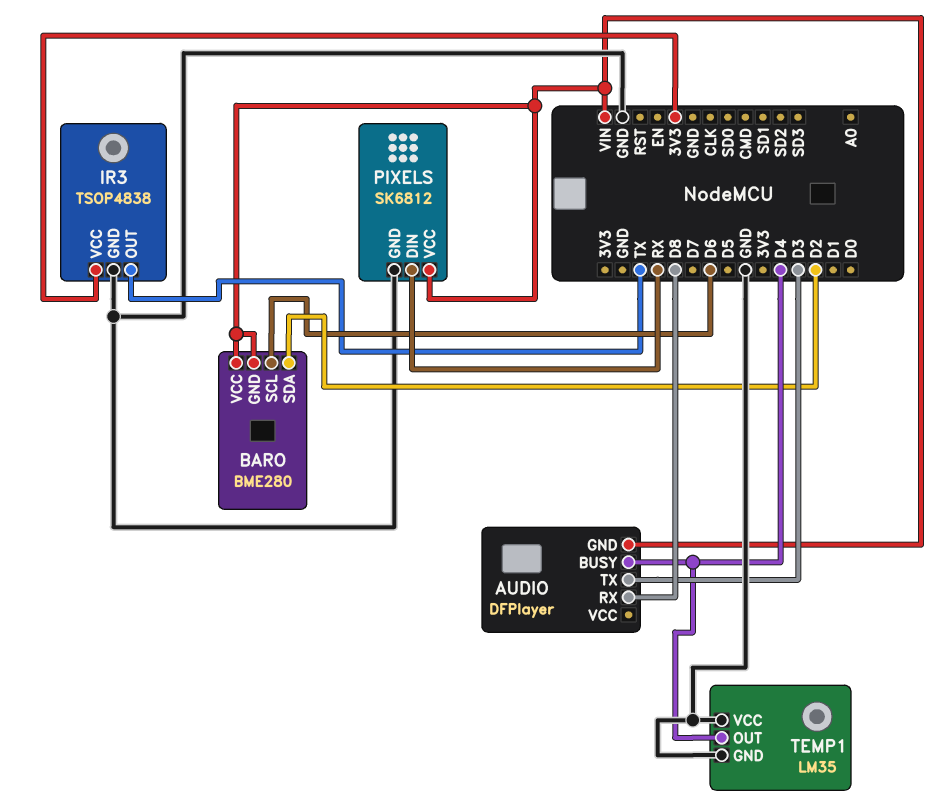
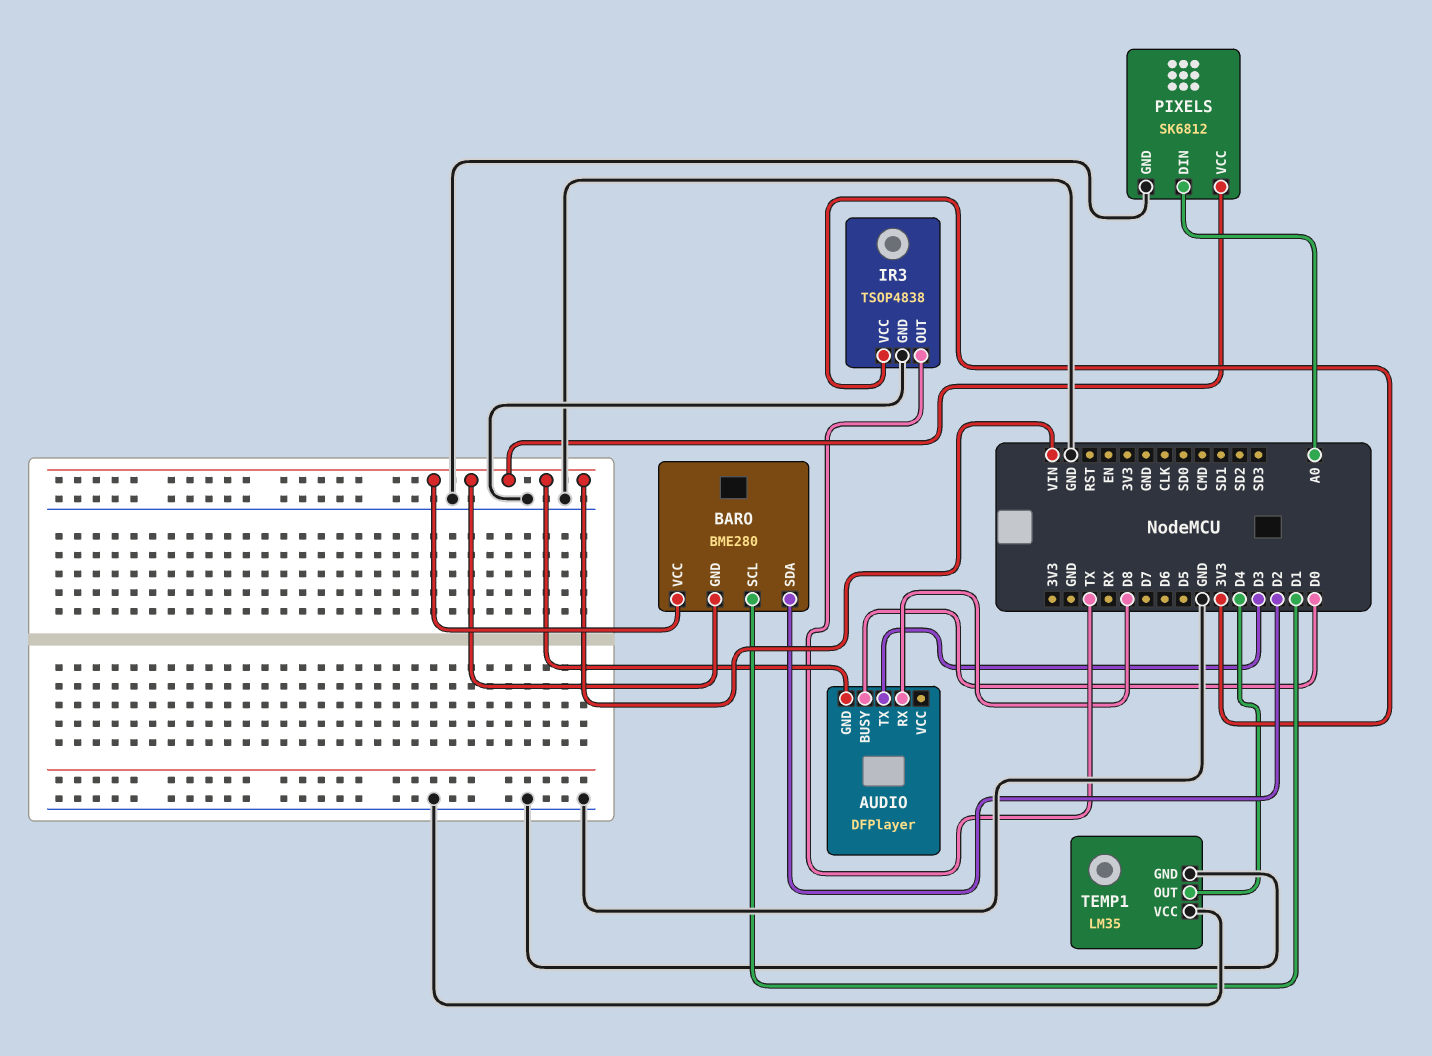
AUDIO pin BUSY: D4 -> D0
BARO pin SCL: D6 -> D1
PIXELS pin DIN: RX -> A0

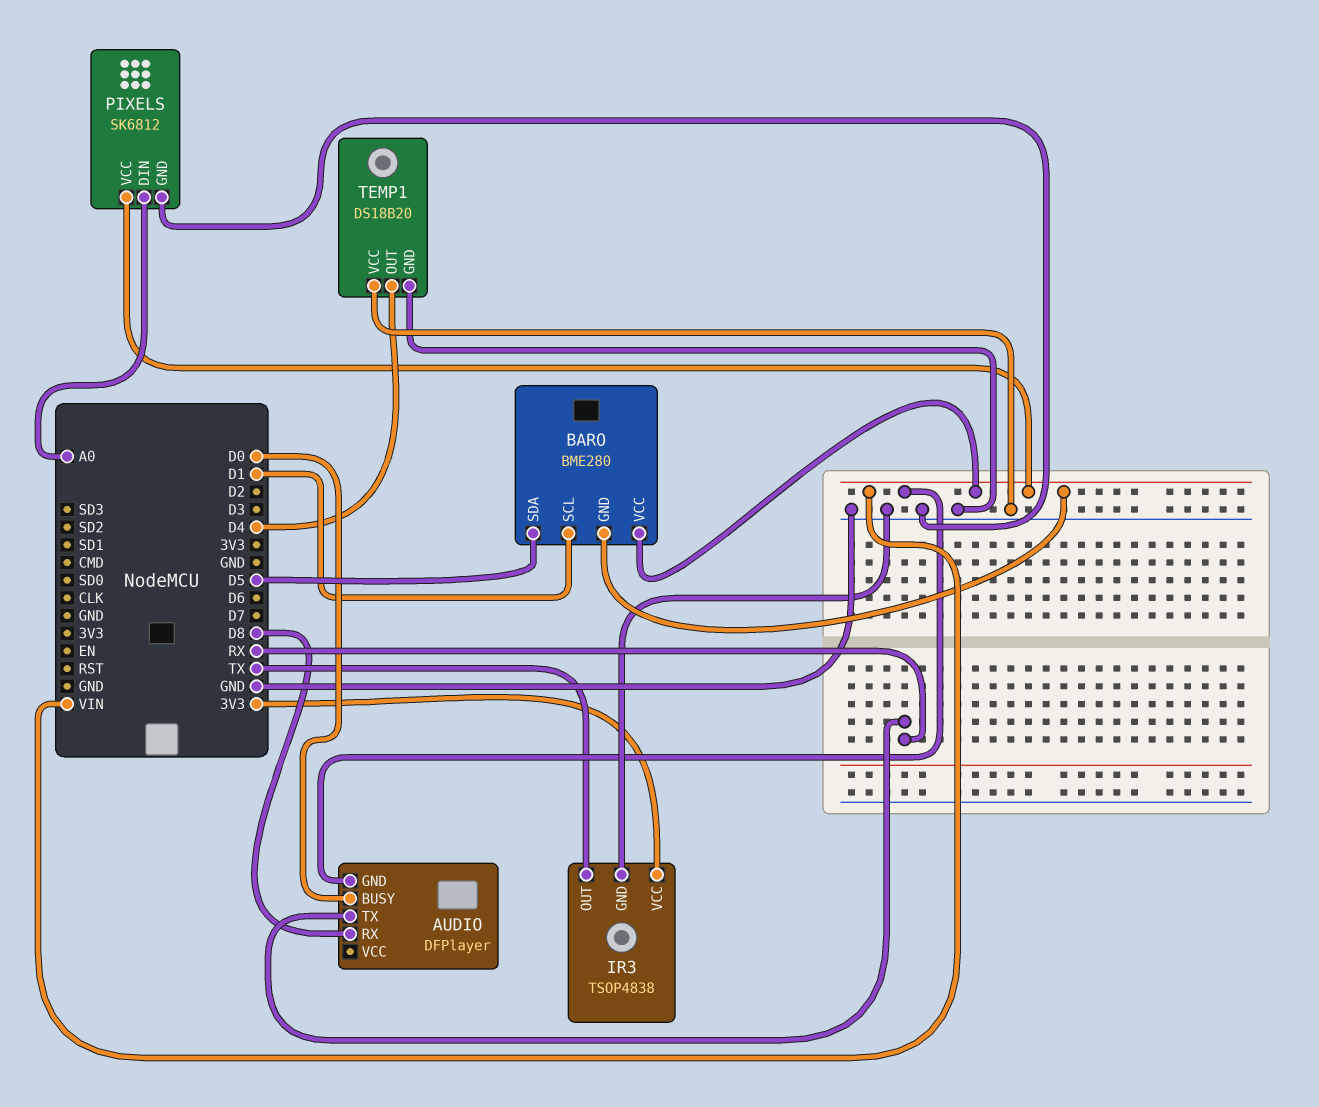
AUDIO pin TX: D3 -> RX
BARO pin SDA: D2 -> D5
TEMP1: LM35 -> DS18B20

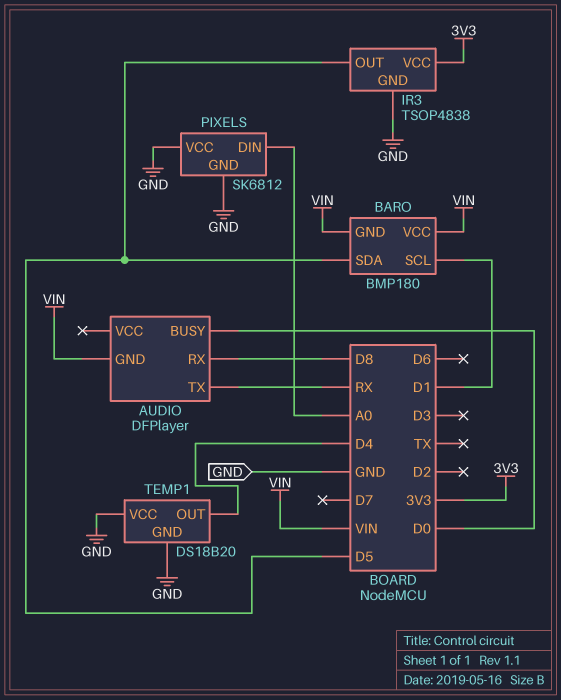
BARO: BME280 -> BMP180
IR3 pin OUT: TX -> D5
PIXELS pin VCC: VIN -> GND

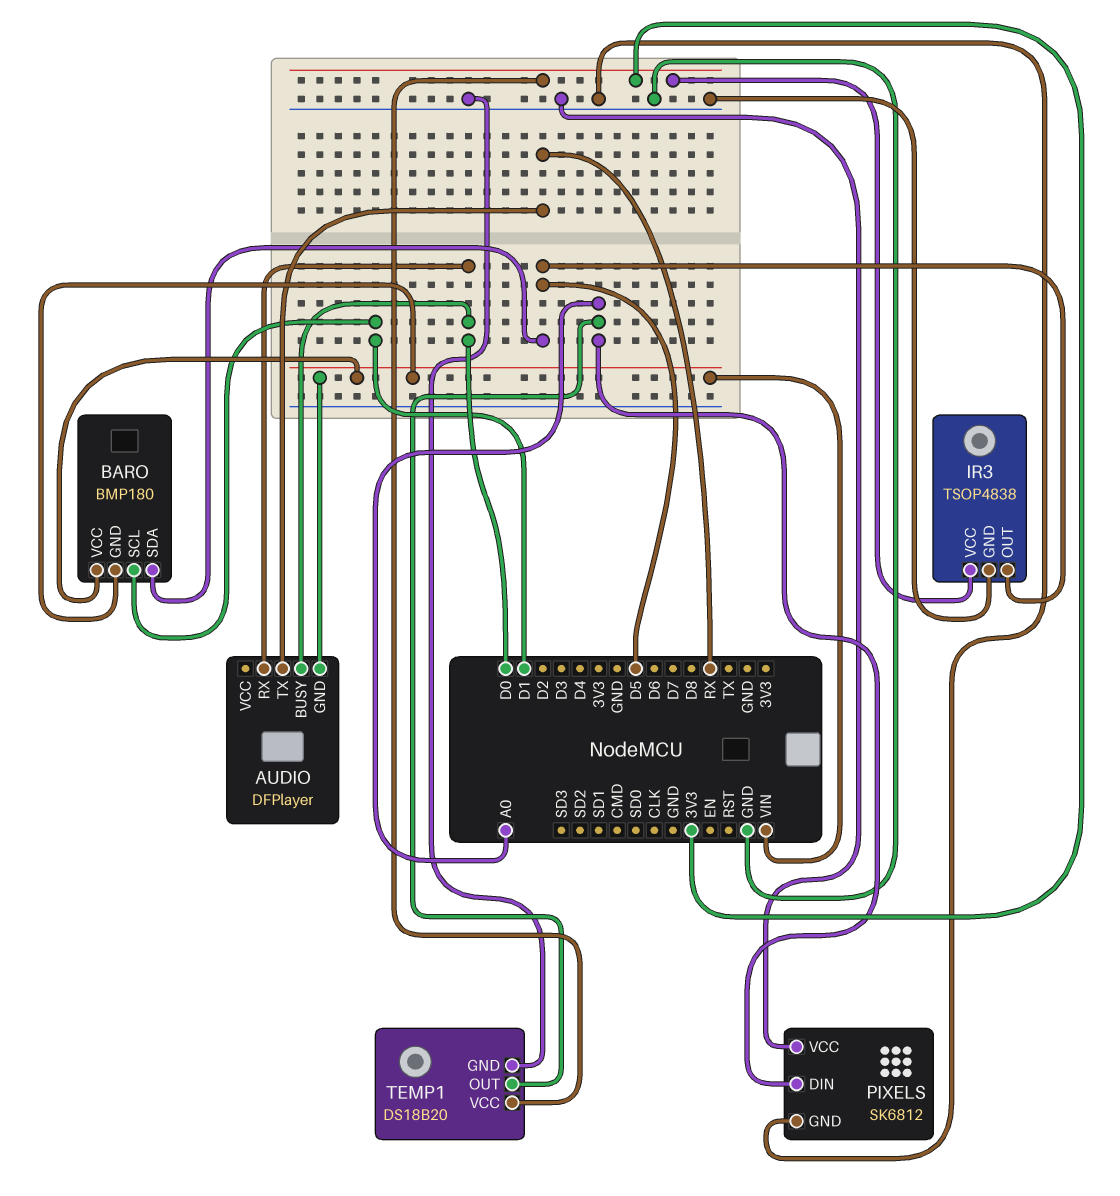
AUDIO pin RX: D8 -> D0
TEMP1 pin OUT: D4 -> A0
TEMP1 pin VCC: GND -> 3V3

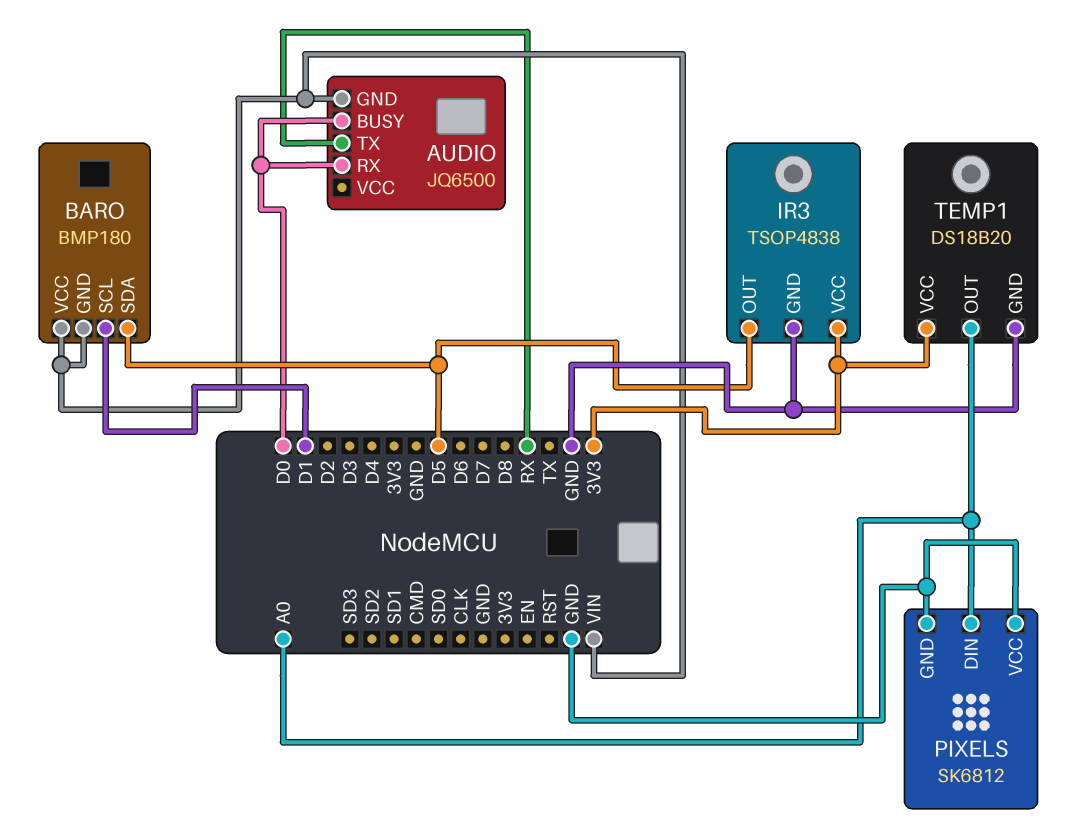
AUDIO: DFPlayer -> JQ6500

